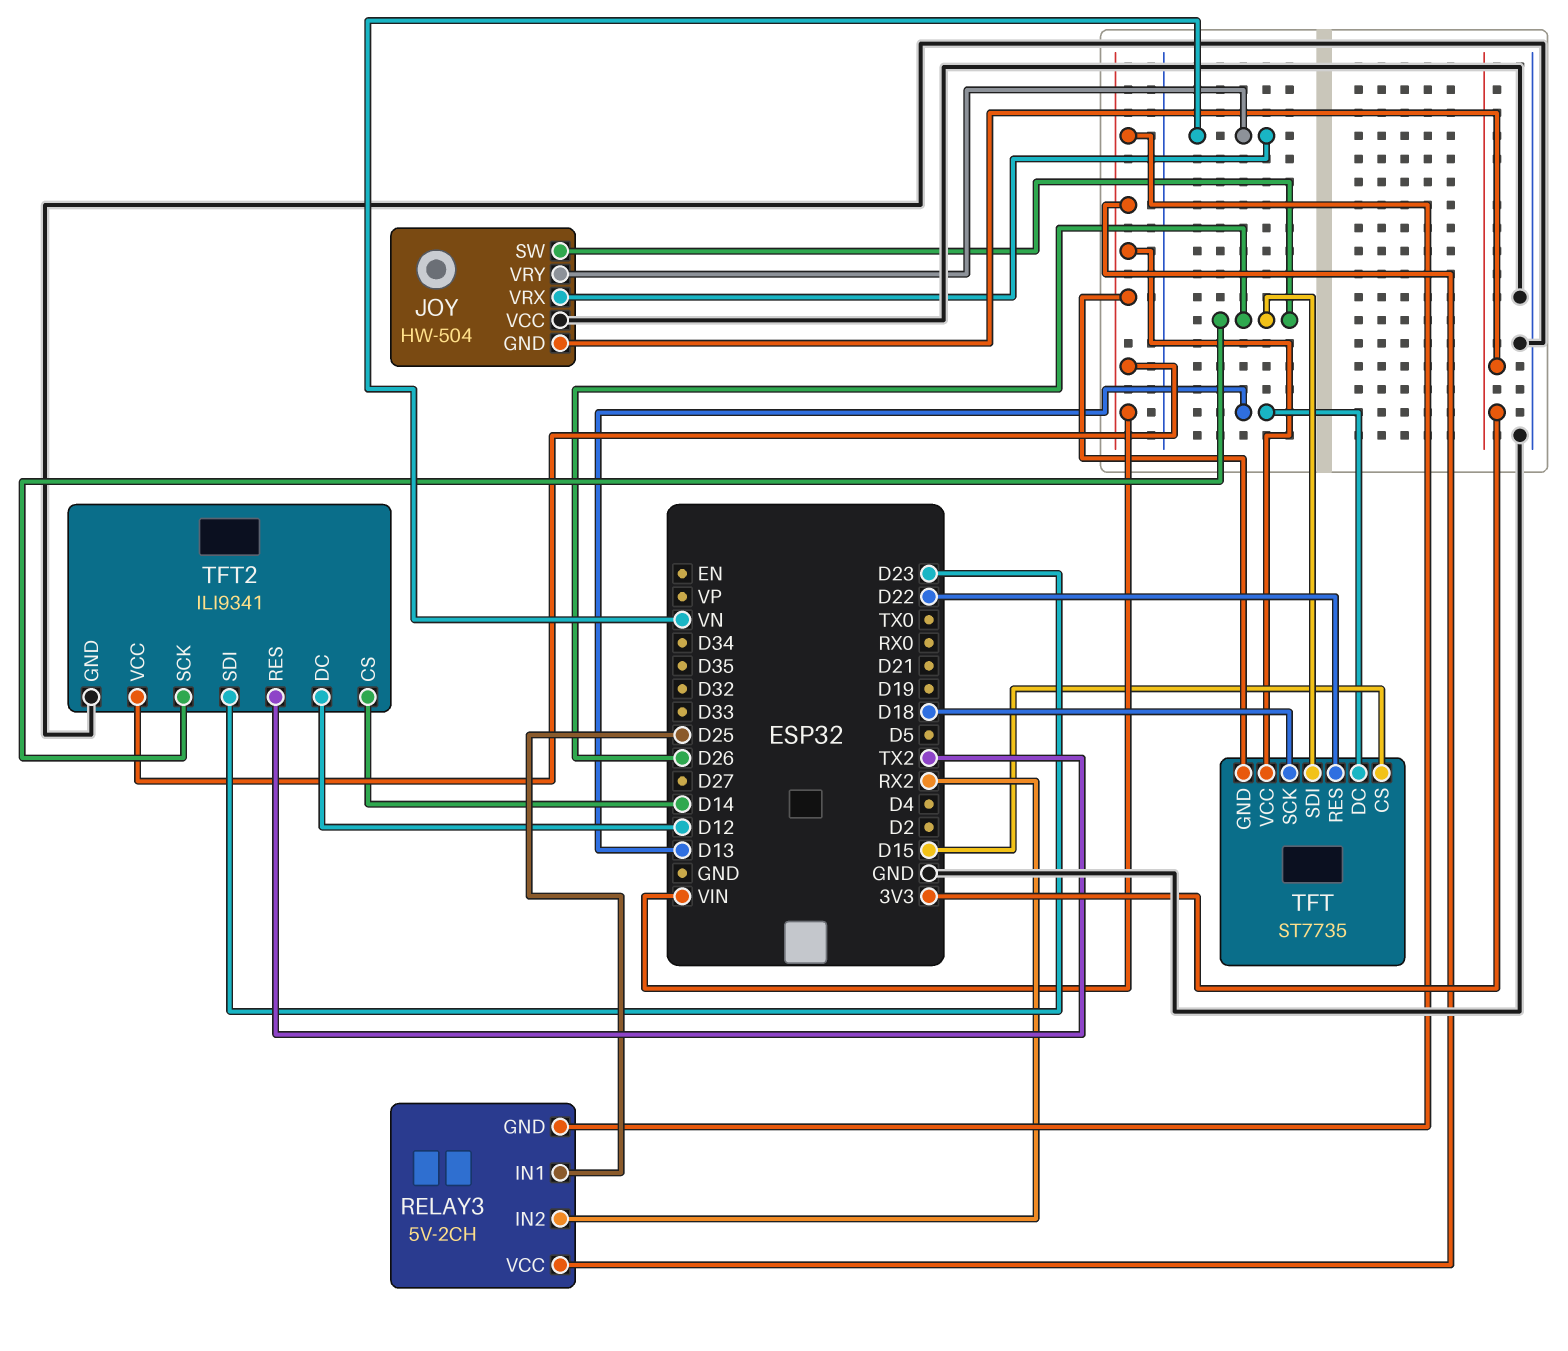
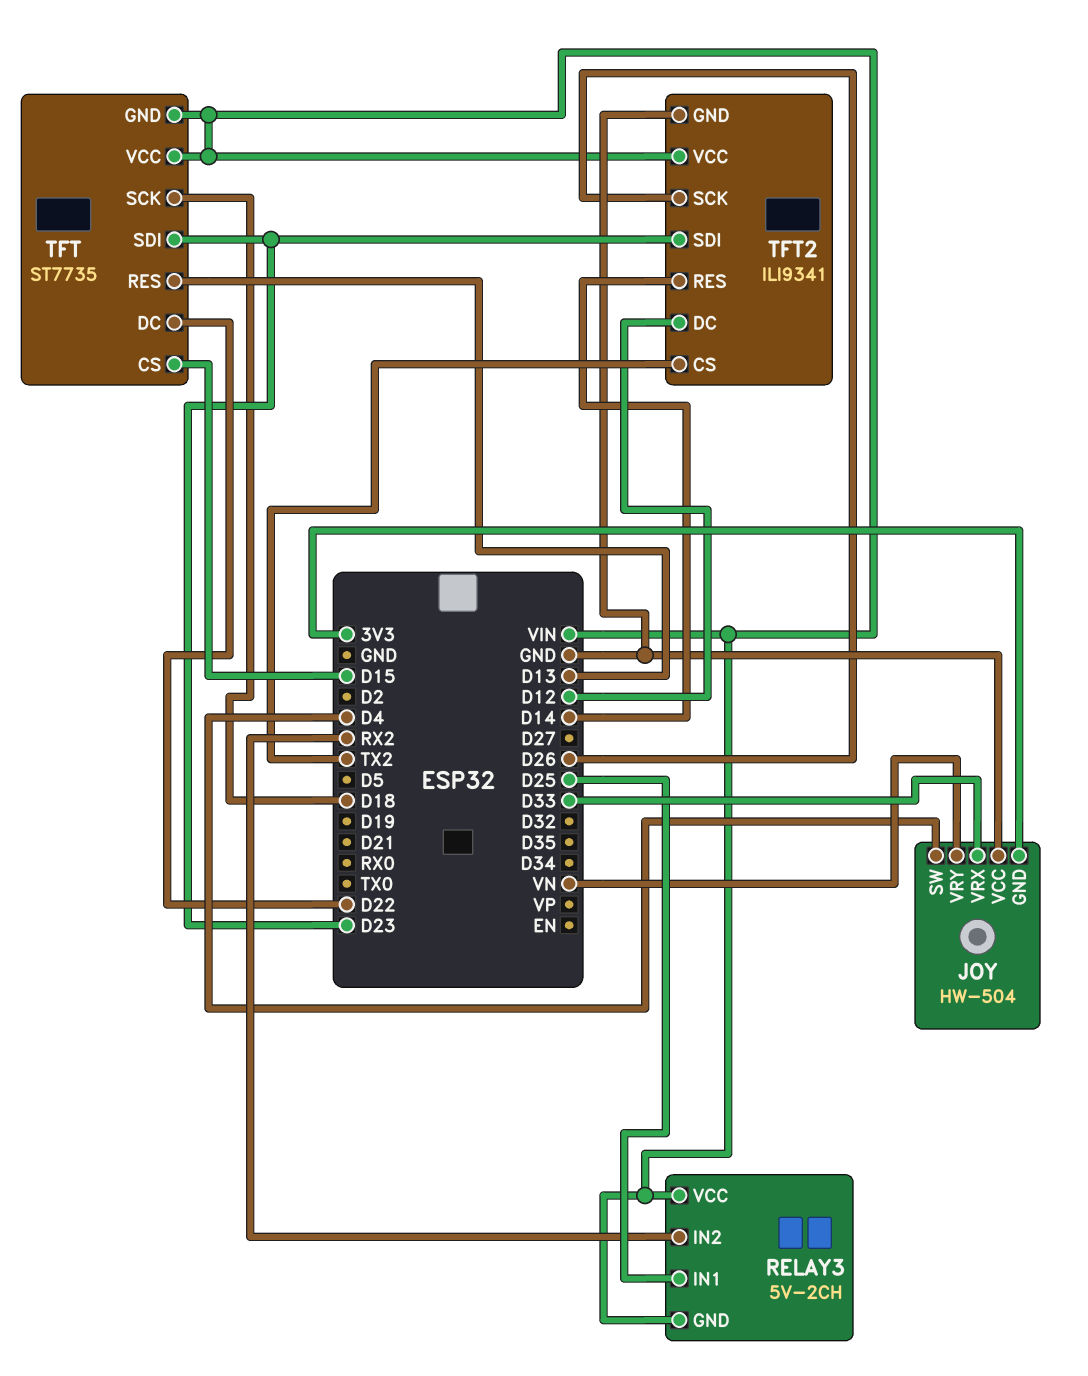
JOY pin SW: D26 -> D4
JOY pin VRX: VN -> D33
TFT pin DC: D13 -> D22
TFT pin RES: D22 -> D13
TFT pin SDI: D26 -> D23
TFT2 pin CS: D14 -> TX2
TFT2 pin RES: TX2 -> D14

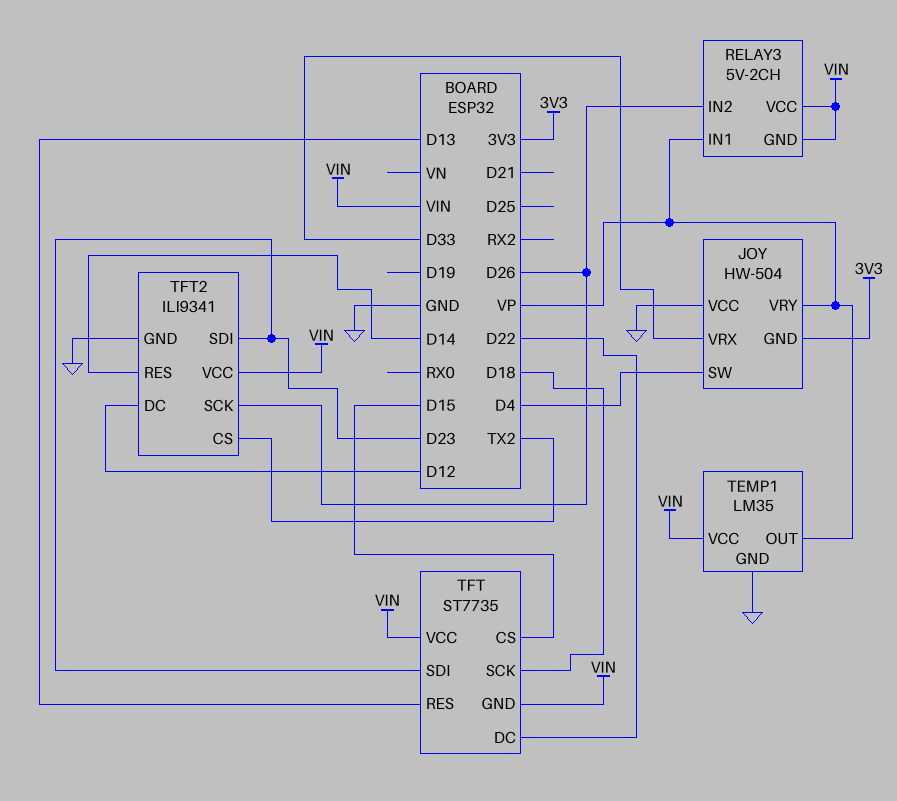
JOY pin VRY: VN -> VP
RELAY3 pin IN1: D25 -> VP
RELAY3 pin IN2: RX2 -> D26
TEMP1: none -> LM35
TEMP1 pin GND: none -> GND
TEMP1 pin OUT: none -> VP
TEMP1 pin VCC: none -> VIN

